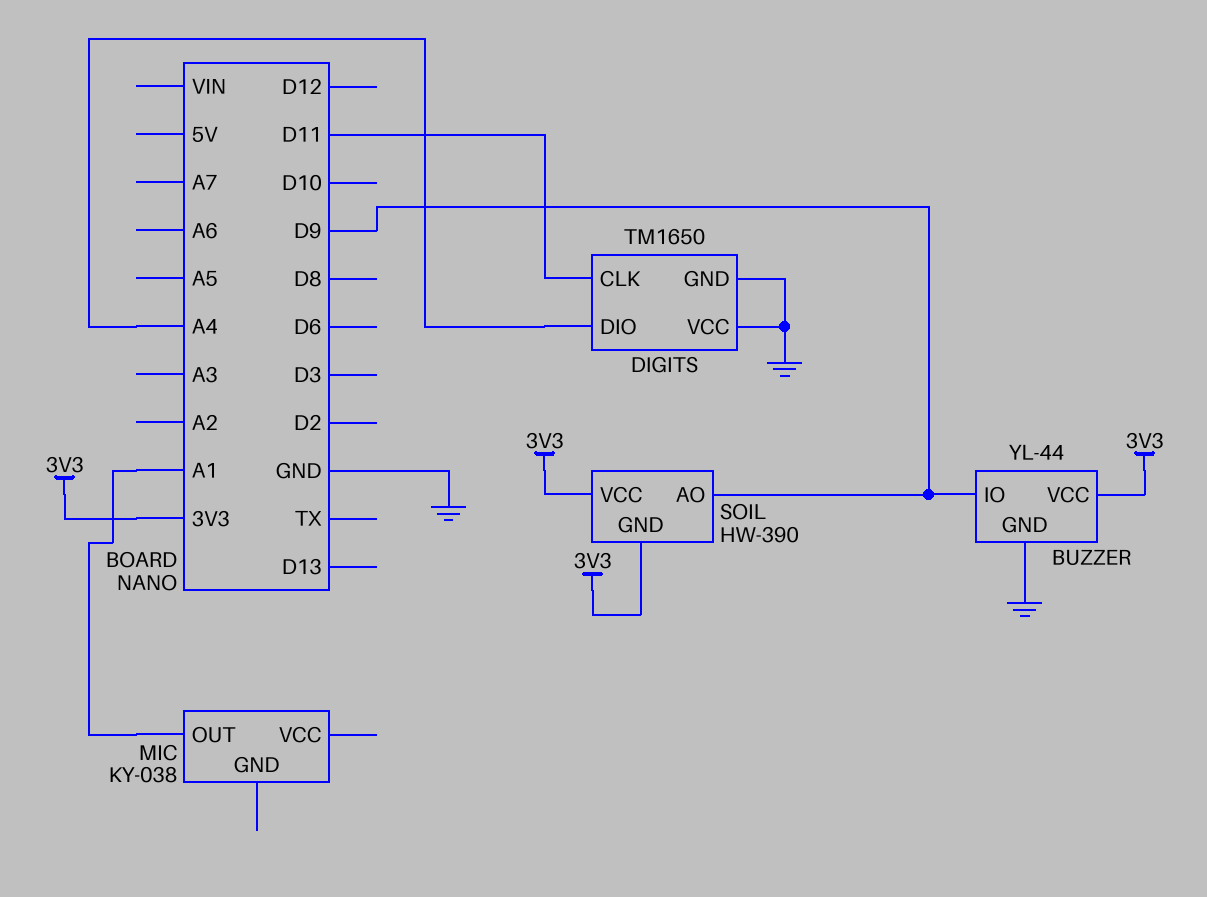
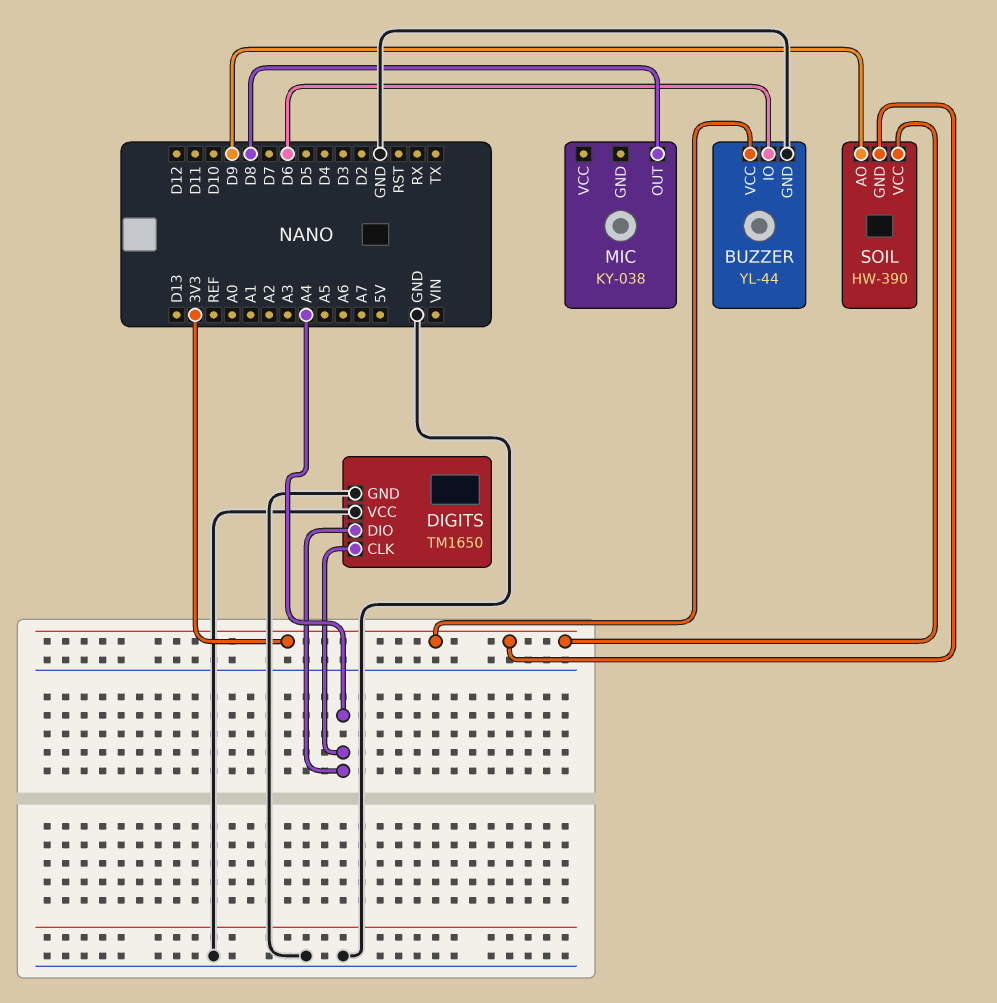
BUZZER pin IO: D9 -> D6
DIGITS pin CLK: D11 -> A4
MIC pin OUT: A1 -> D8

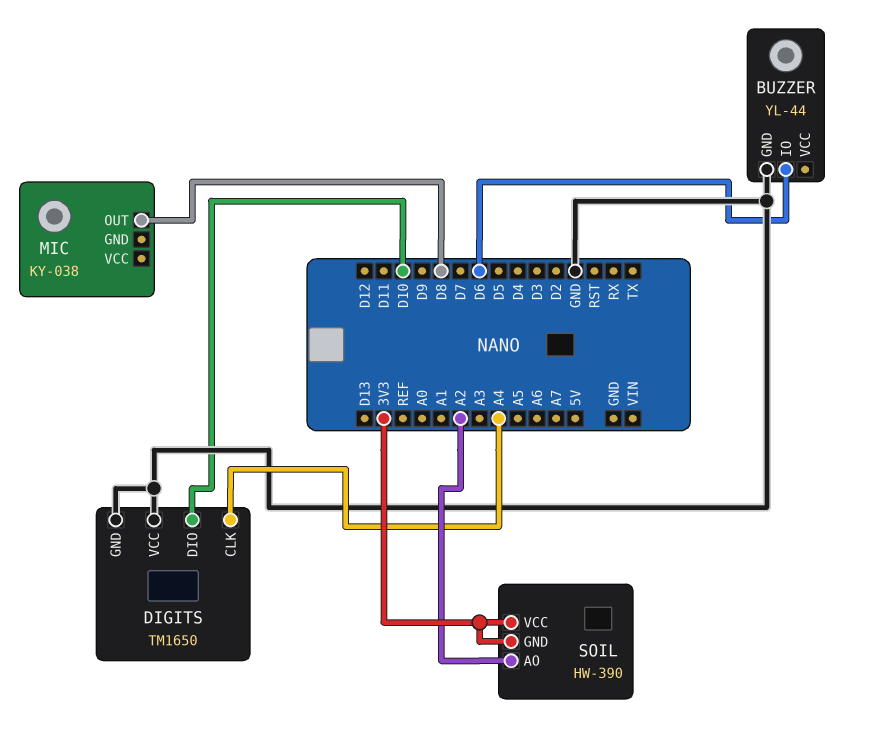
BUZZER pin VCC: 3V3 -> none
DIGITS pin DIO: A4 -> D10
SOIL pin AO: D9 -> A2

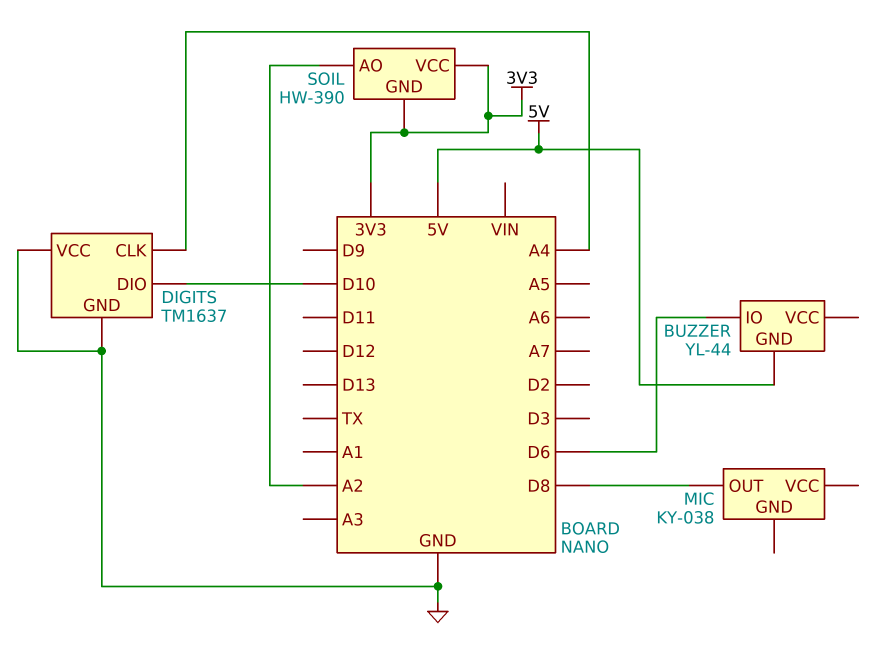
BUZZER pin GND: GND -> 5V
DIGITS: TM1650 -> TM1637

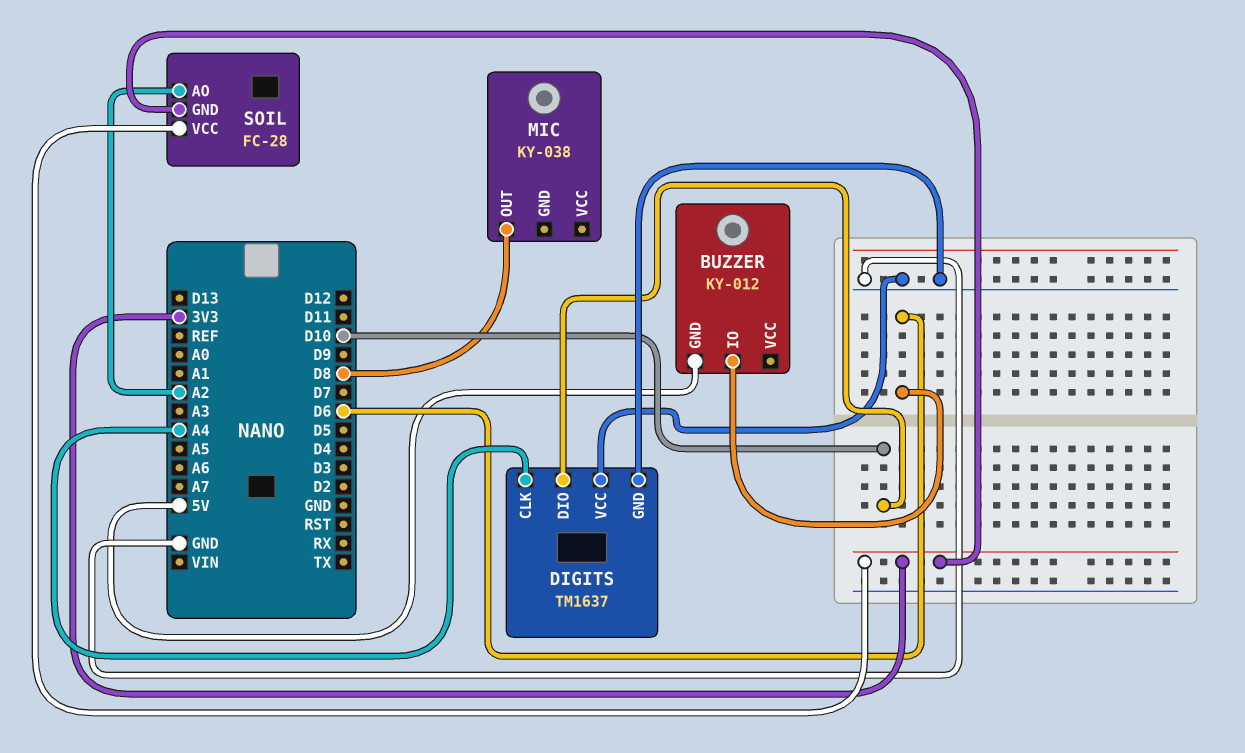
BUZZER: YL-44 -> KY-012
SOIL: HW-390 -> FC-28

